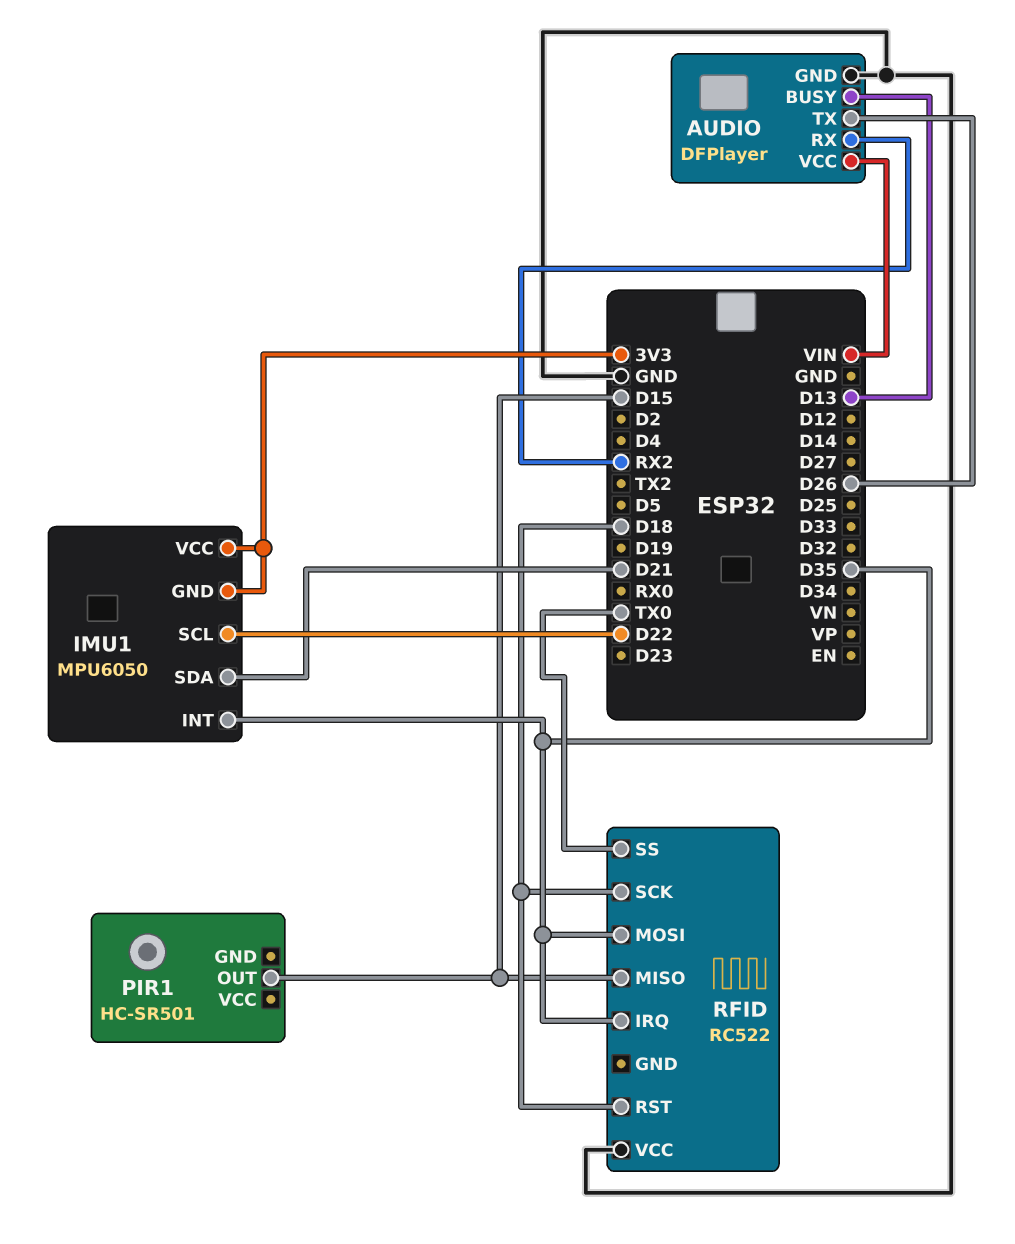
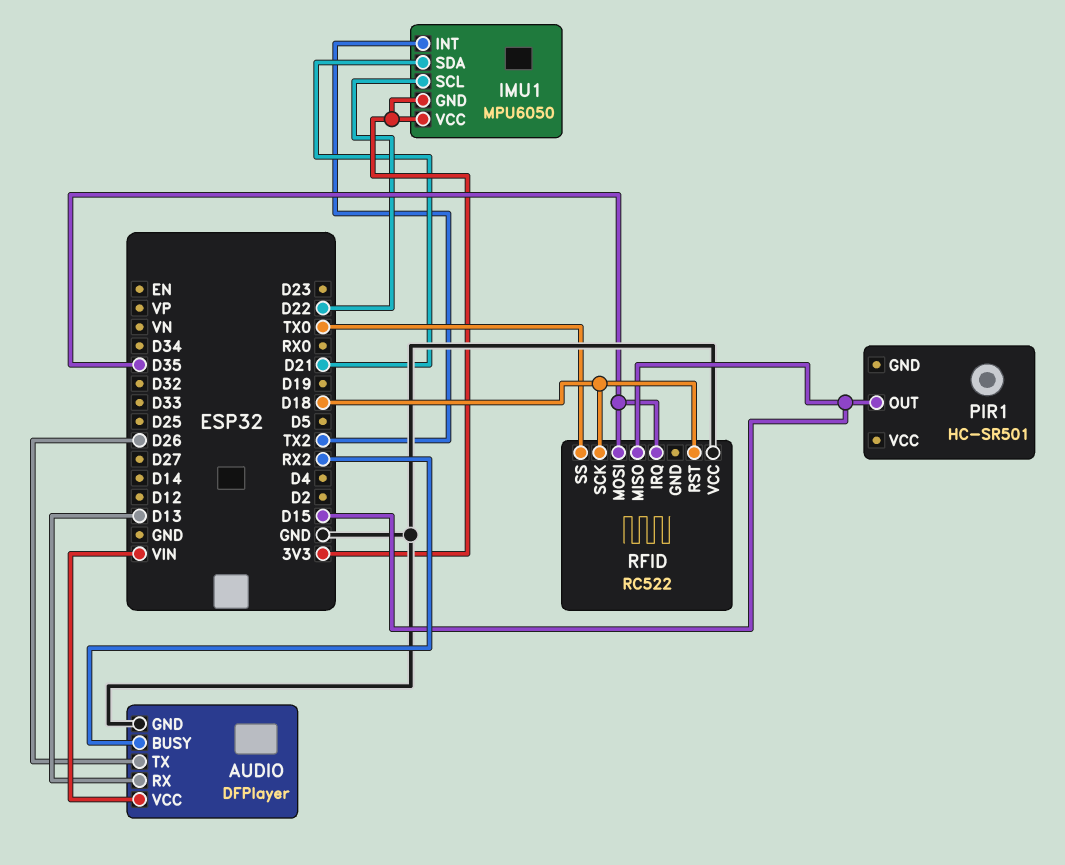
AUDIO pin BUSY: D13 -> RX2
AUDIO pin RX: RX2 -> D13
IMU1 pin INT: D35 -> TX2

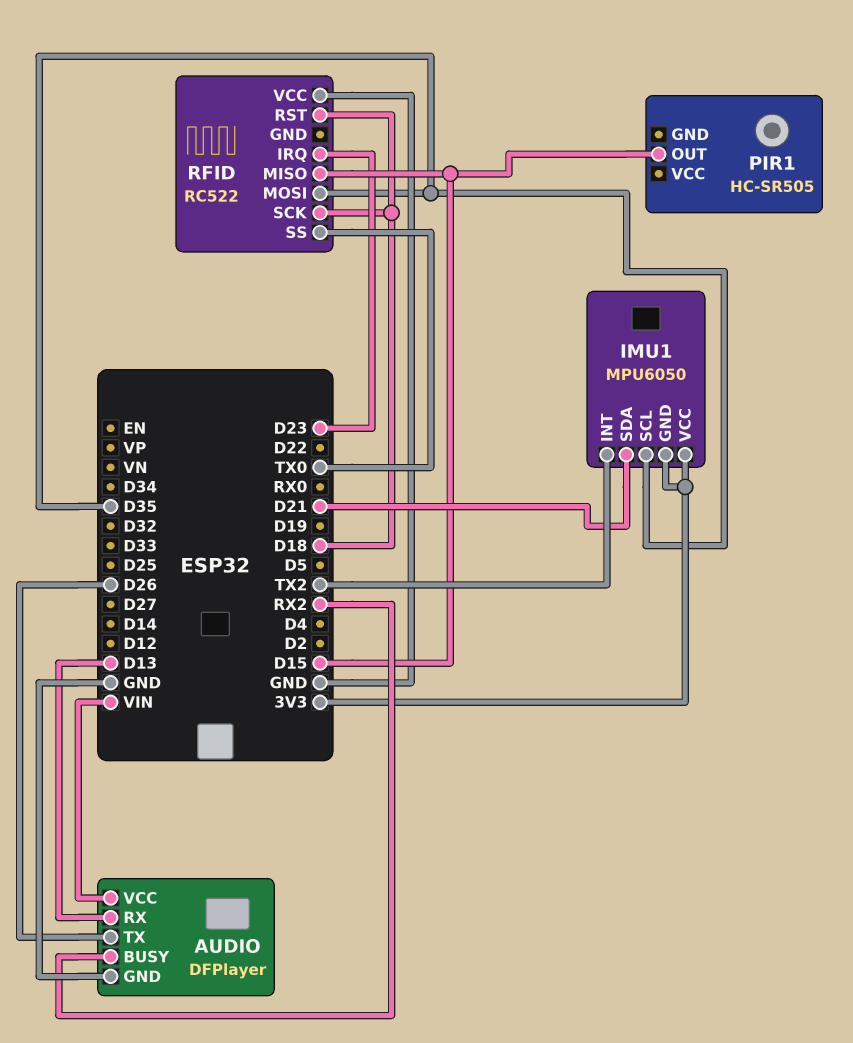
IMU1 pin SCL: D22 -> D35
PIR1: HC-SR501 -> HC-SR505
RFID pin IRQ: D35 -> D23

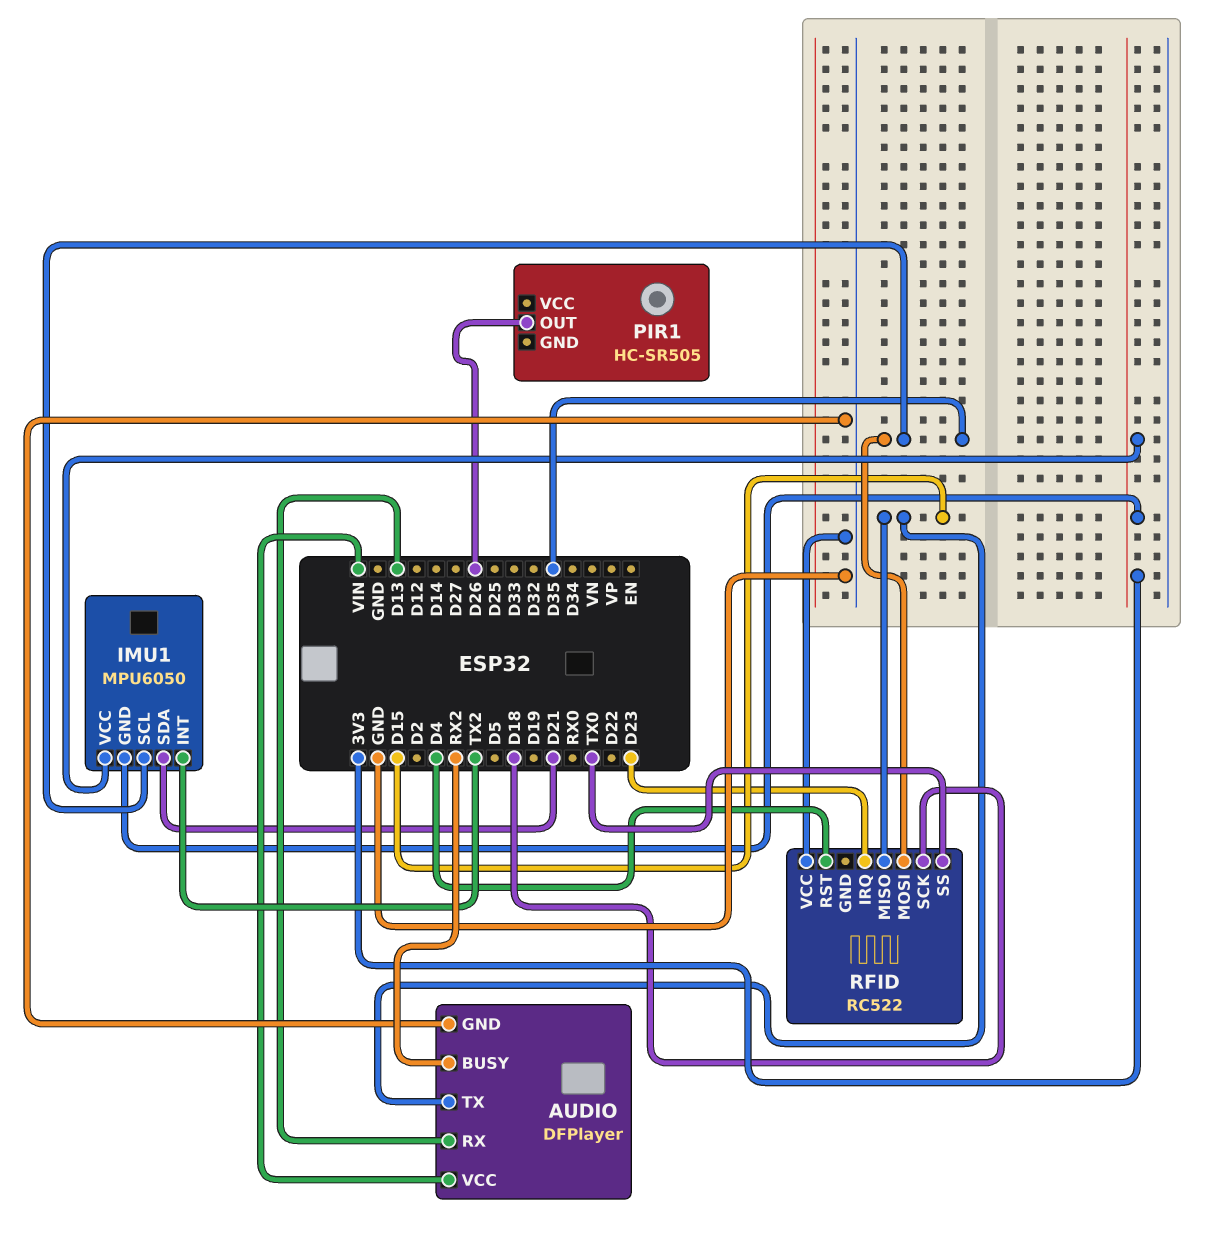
AUDIO pin TX: D26 -> D15
PIR1 pin OUT: D15 -> D26
RFID pin RST: D18 -> D4

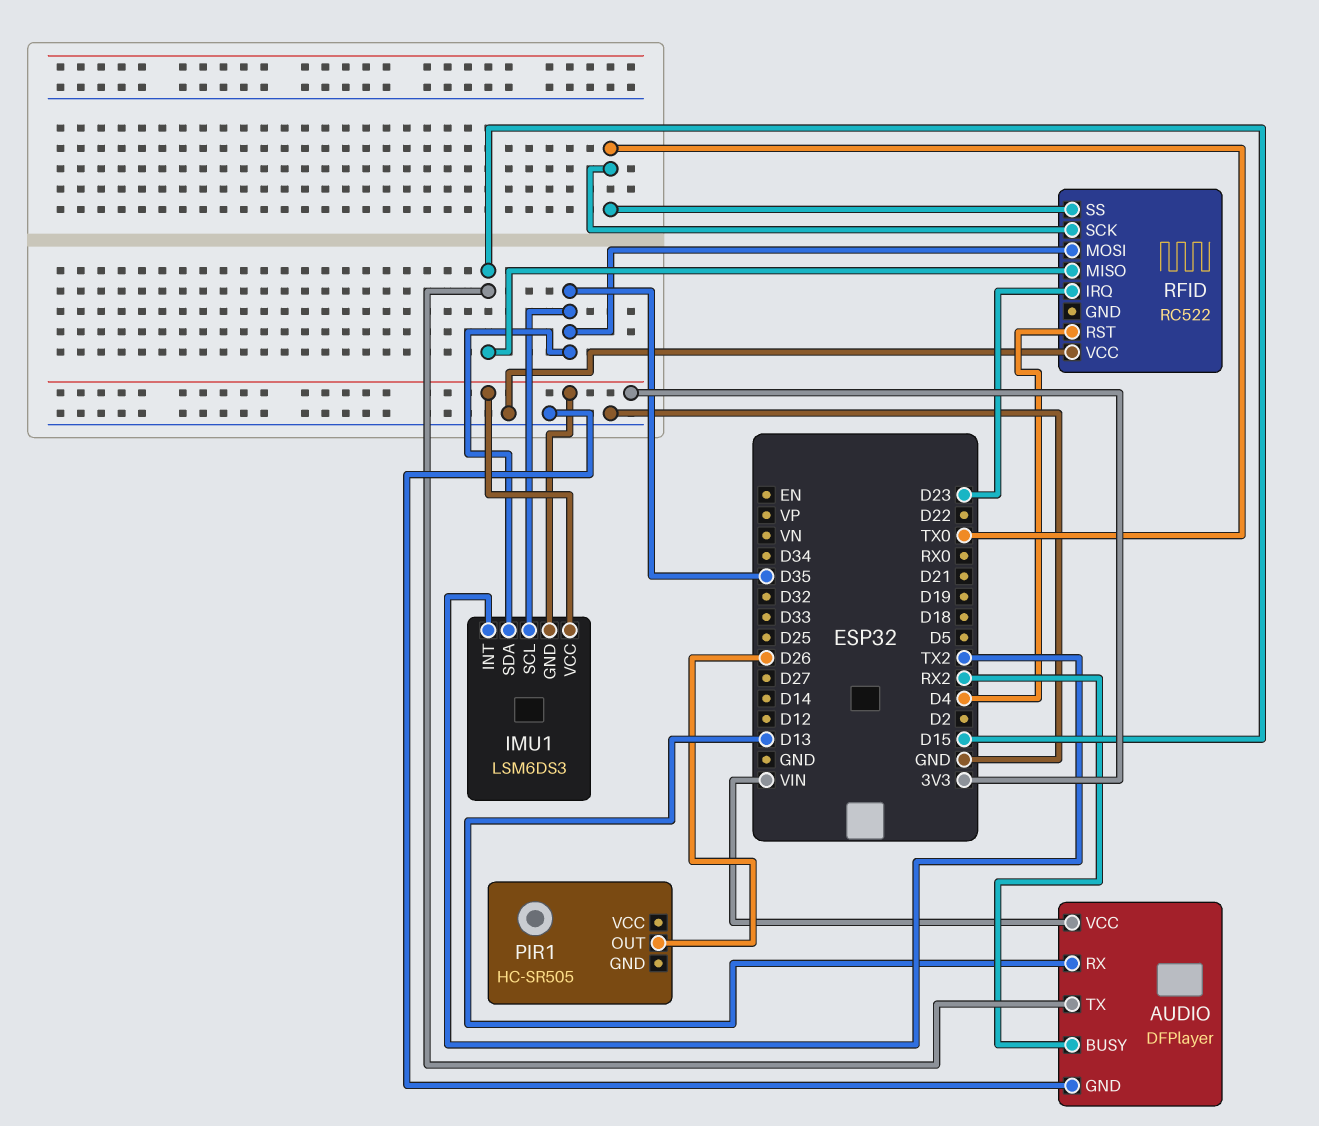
IMU1: MPU6050 -> LSM6DS3
IMU1 pin SDA: D21 -> D35
RFID pin SCK: D18 -> TX0

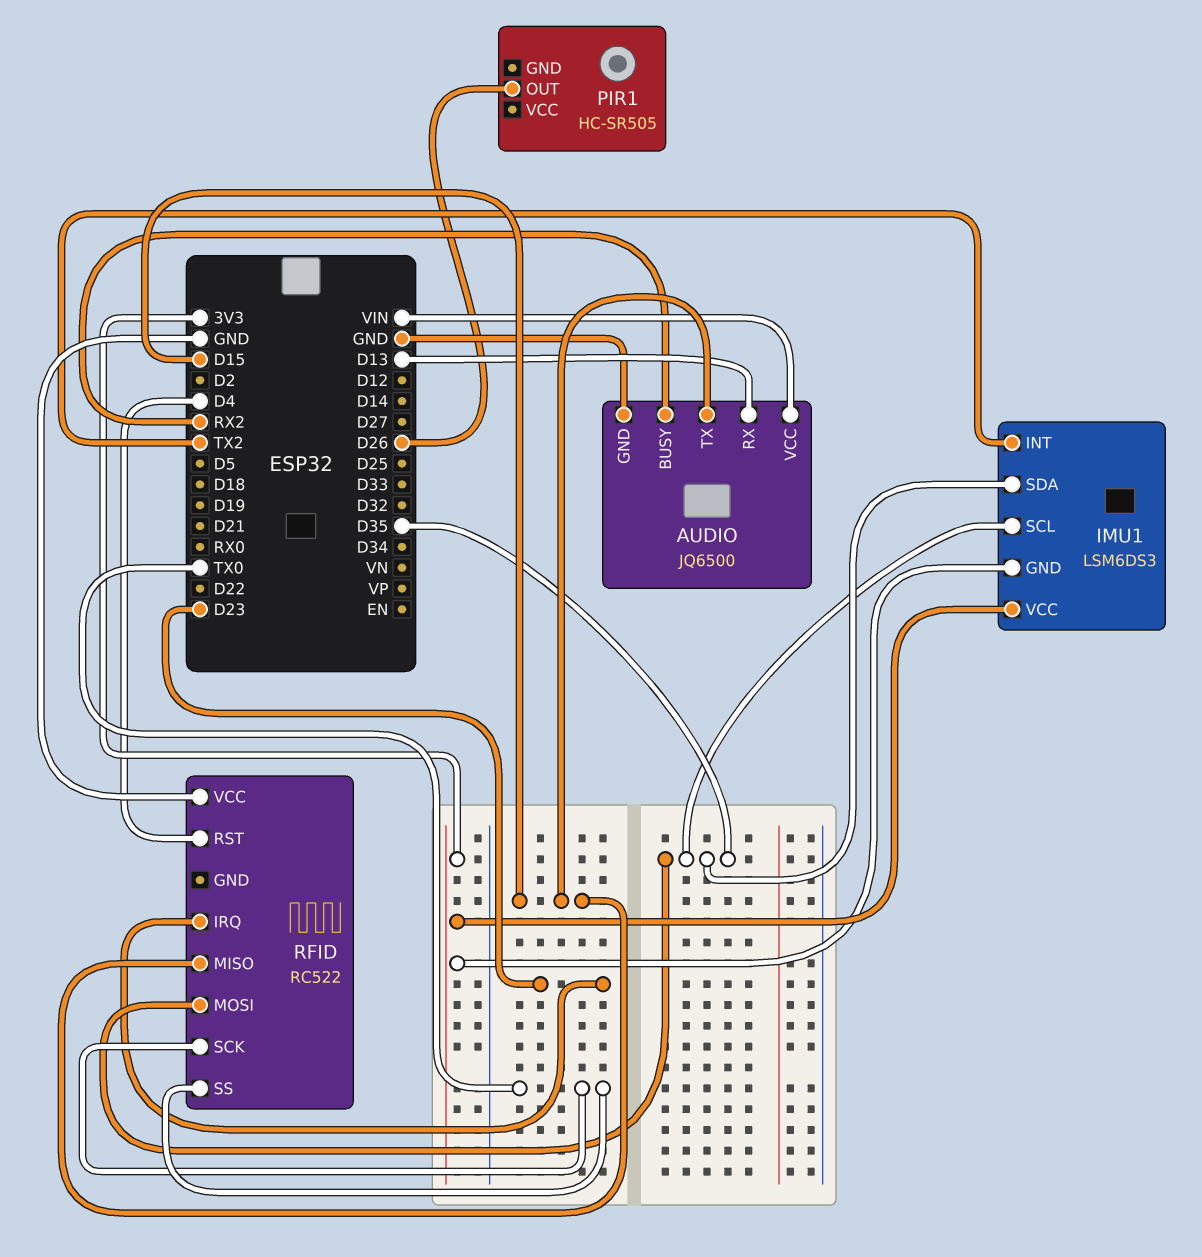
AUDIO: DFPlayer -> JQ6500

